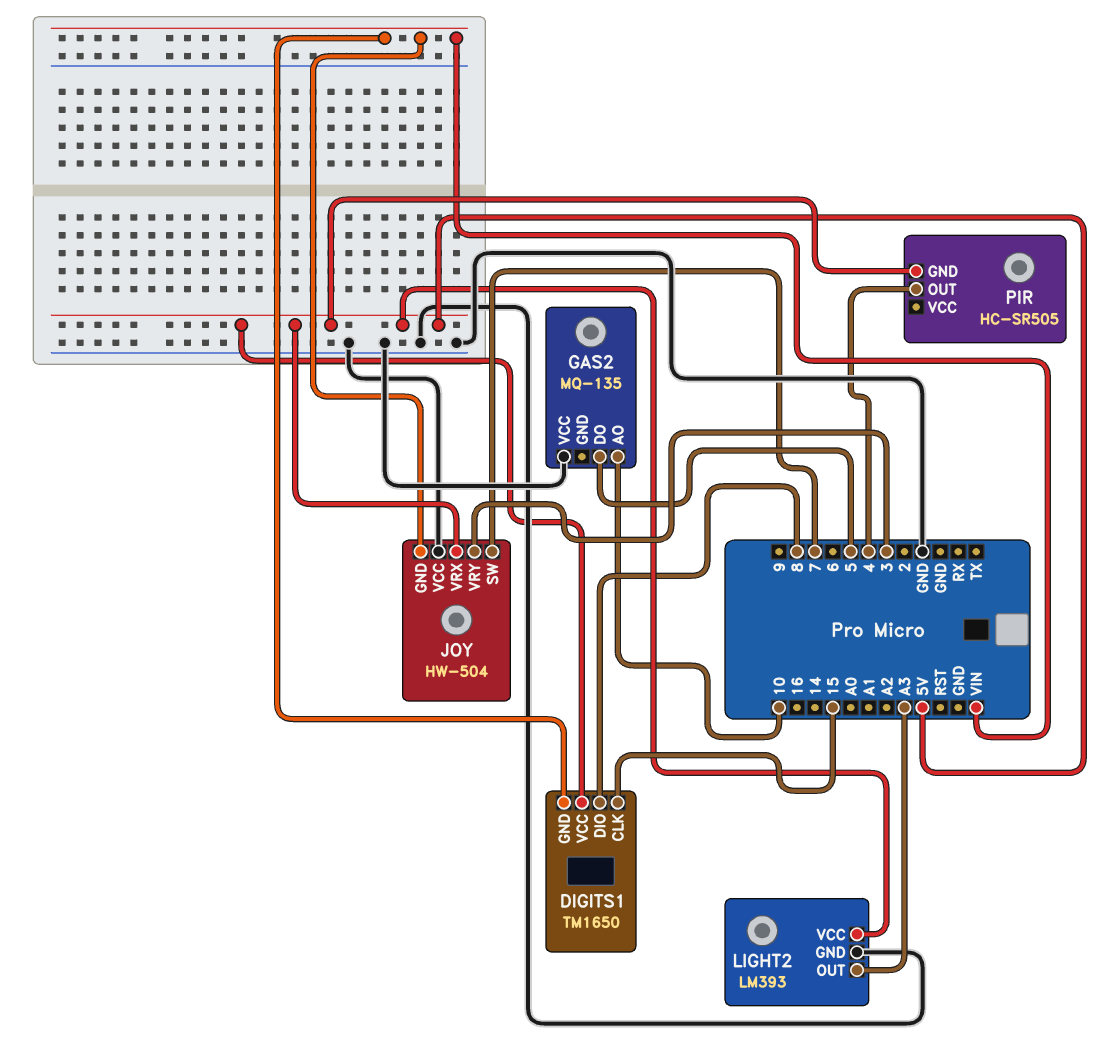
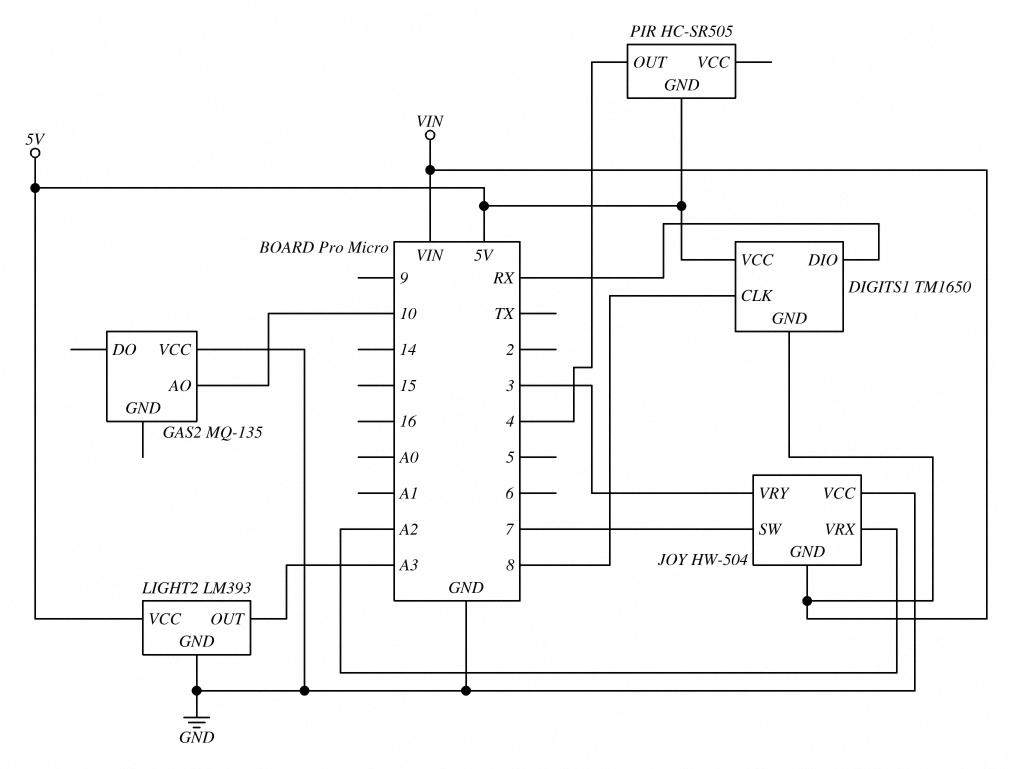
DIGITS1 pin CLK: 15 -> 8
DIGITS1 pin DIO: 8 -> RX
GAS2 pin DO: 5 -> none
JOY pin VRX: 5V -> A2

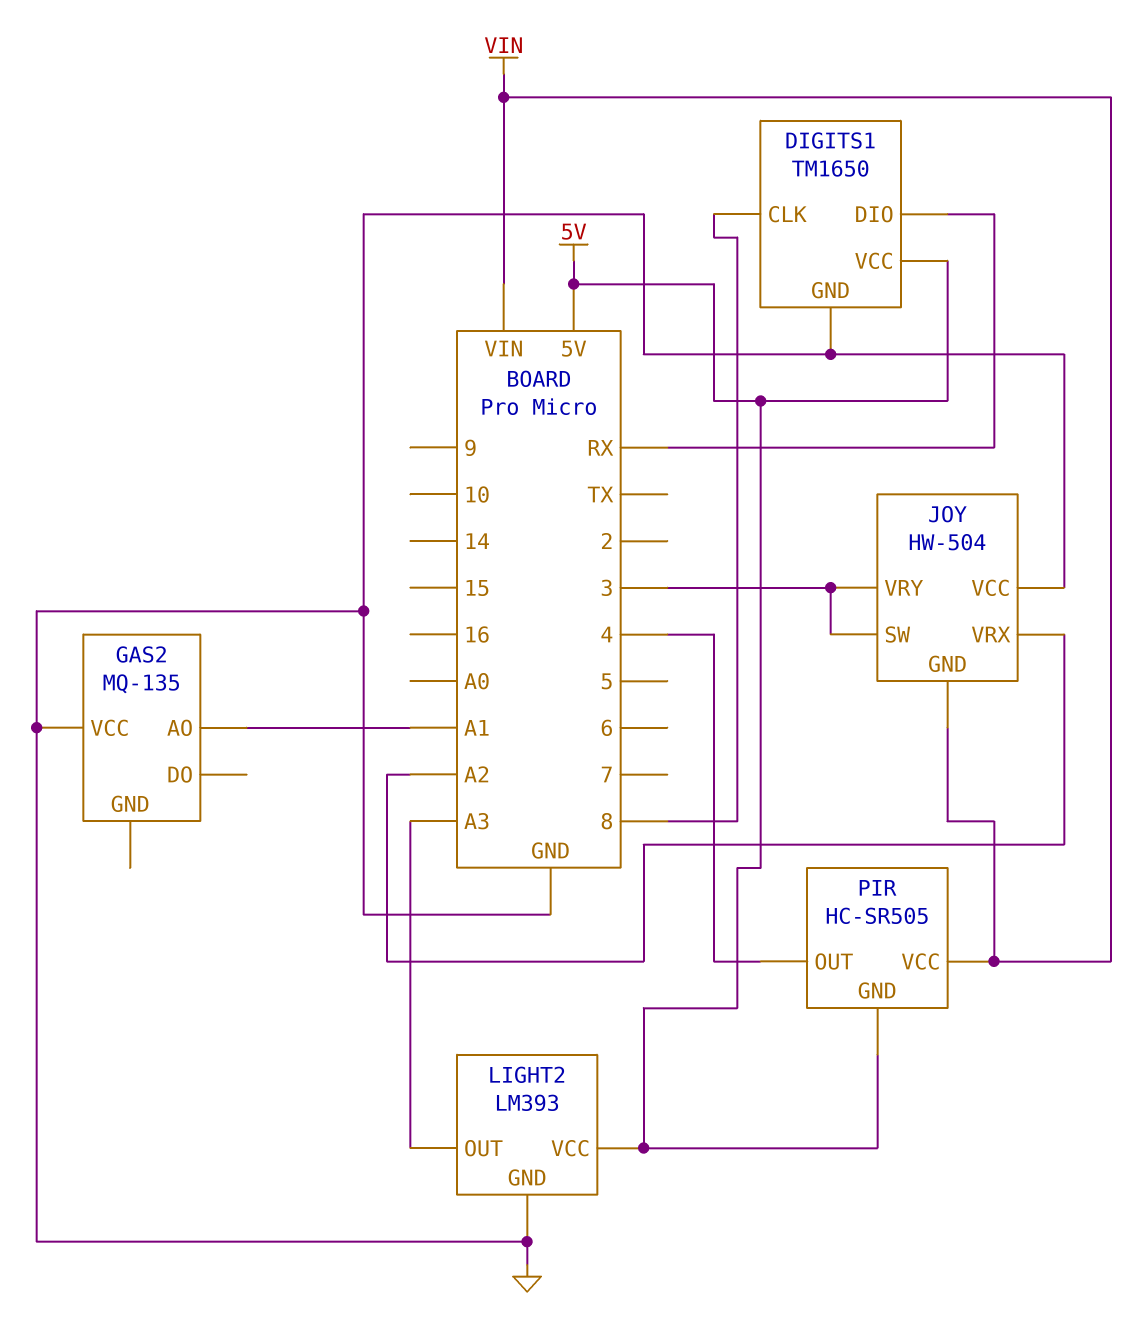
DIGITS1 pin GND: VIN -> GND
GAS2 pin AO: 10 -> A1
JOY pin SW: 7 -> 3
PIR pin VCC: none -> VIN

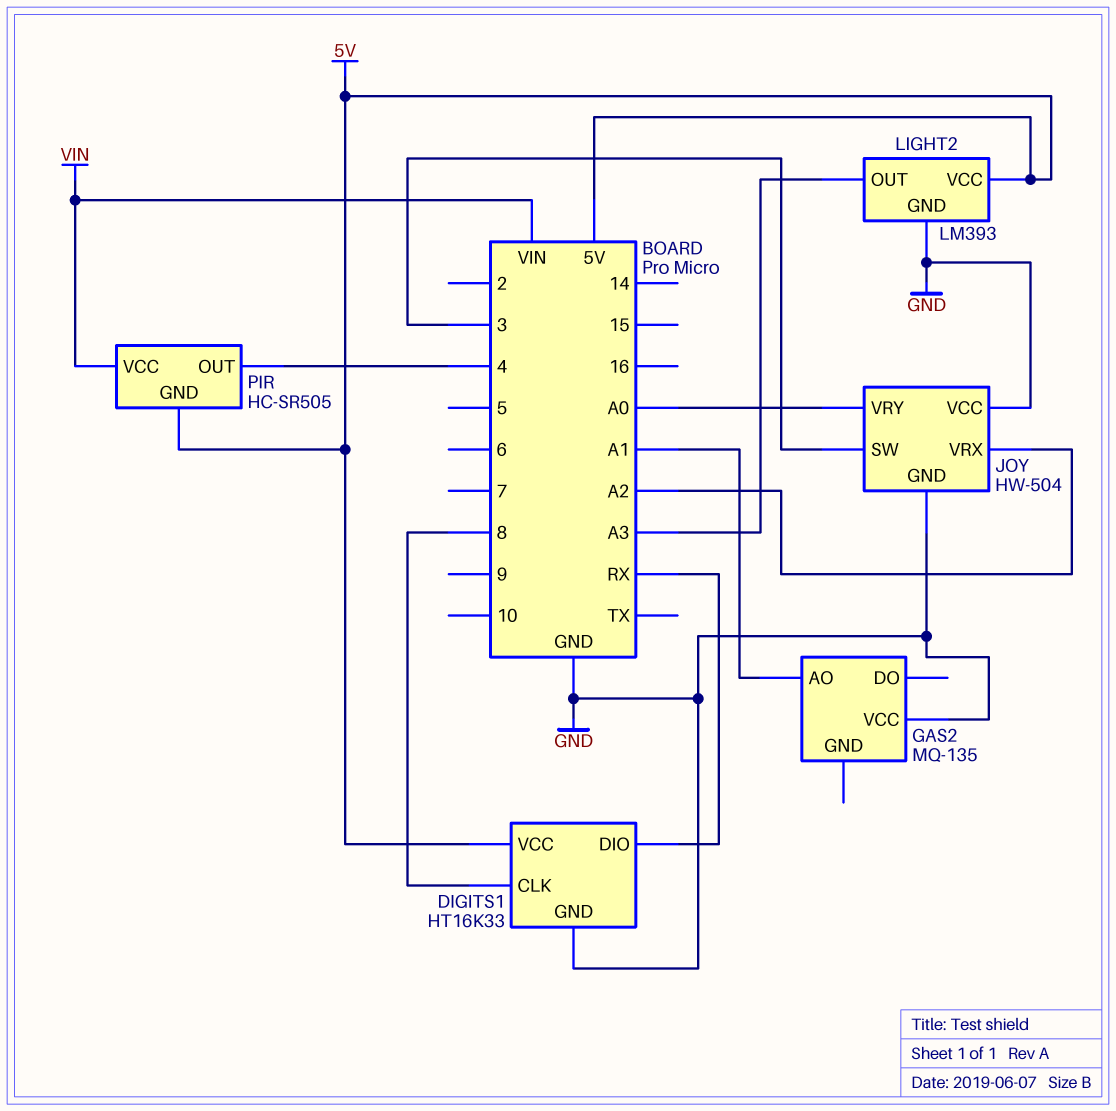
DIGITS1: TM1650 -> HT16K33
JOY pin GND: VIN -> GND
JOY pin VRY: 3 -> A0

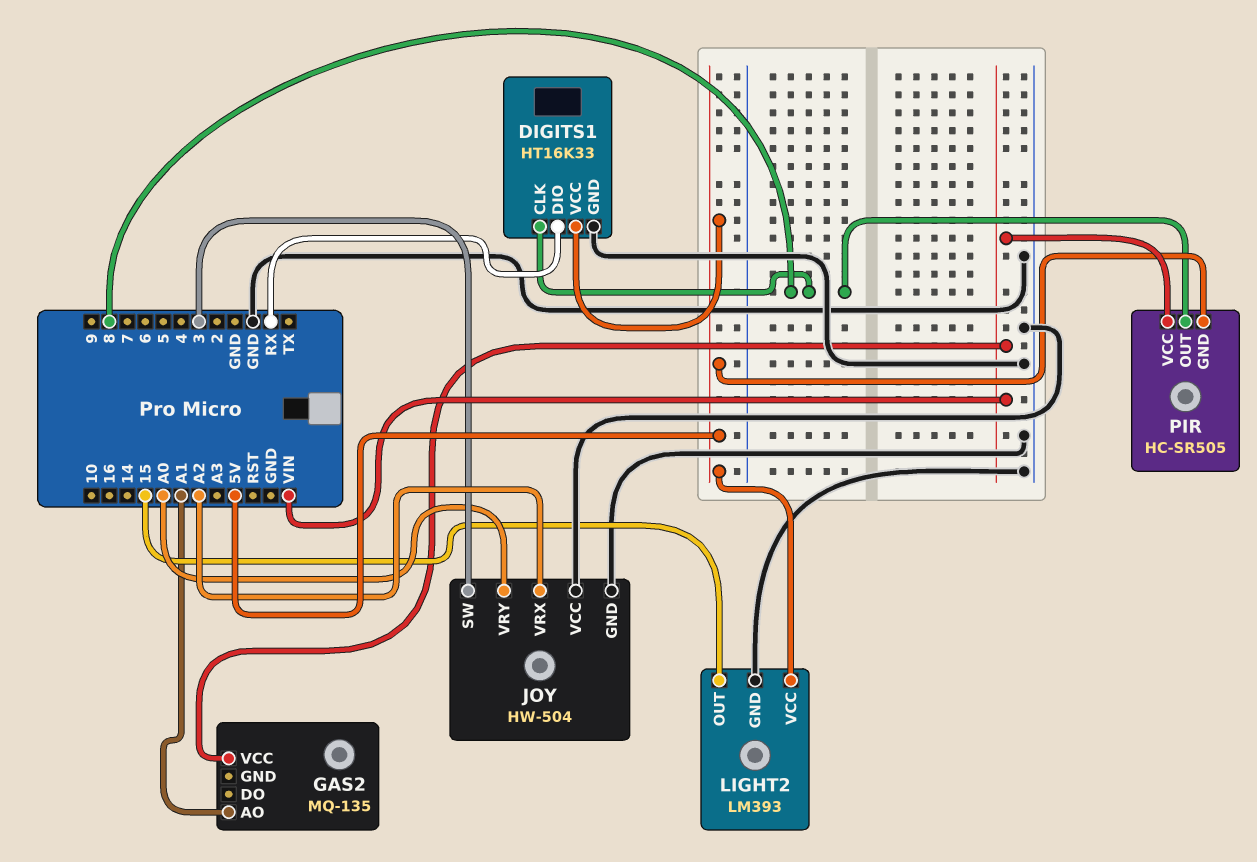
GAS2 pin VCC: GND -> VIN
LIGHT2 pin OUT: A3 -> 15
PIR pin OUT: 4 -> 8

